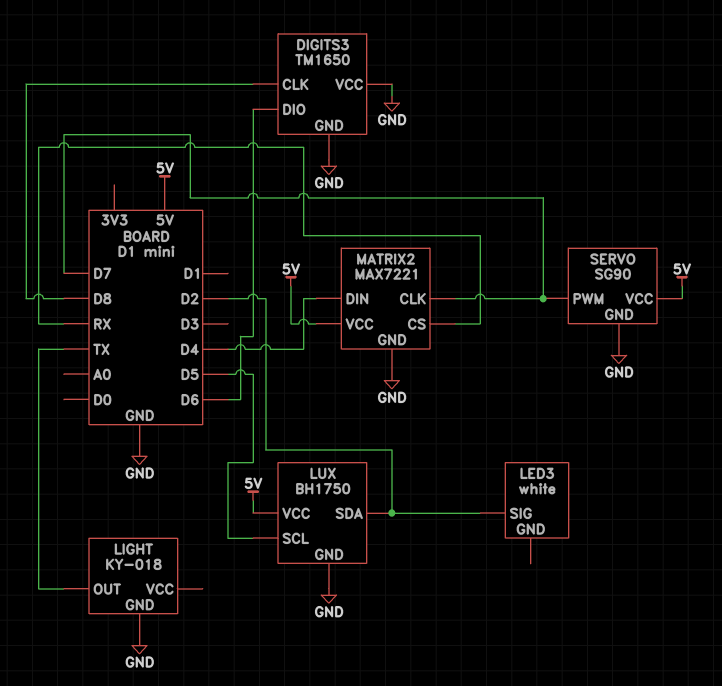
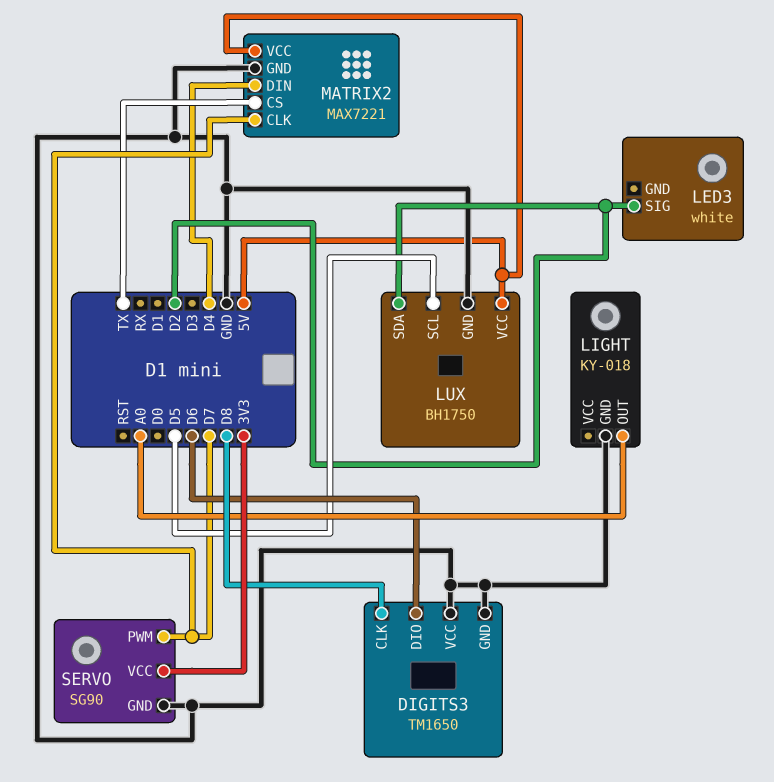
LIGHT pin OUT: TX -> A0
MATRIX2 pin CS: RX -> TX
SERVO pin VCC: 5V -> 3V3

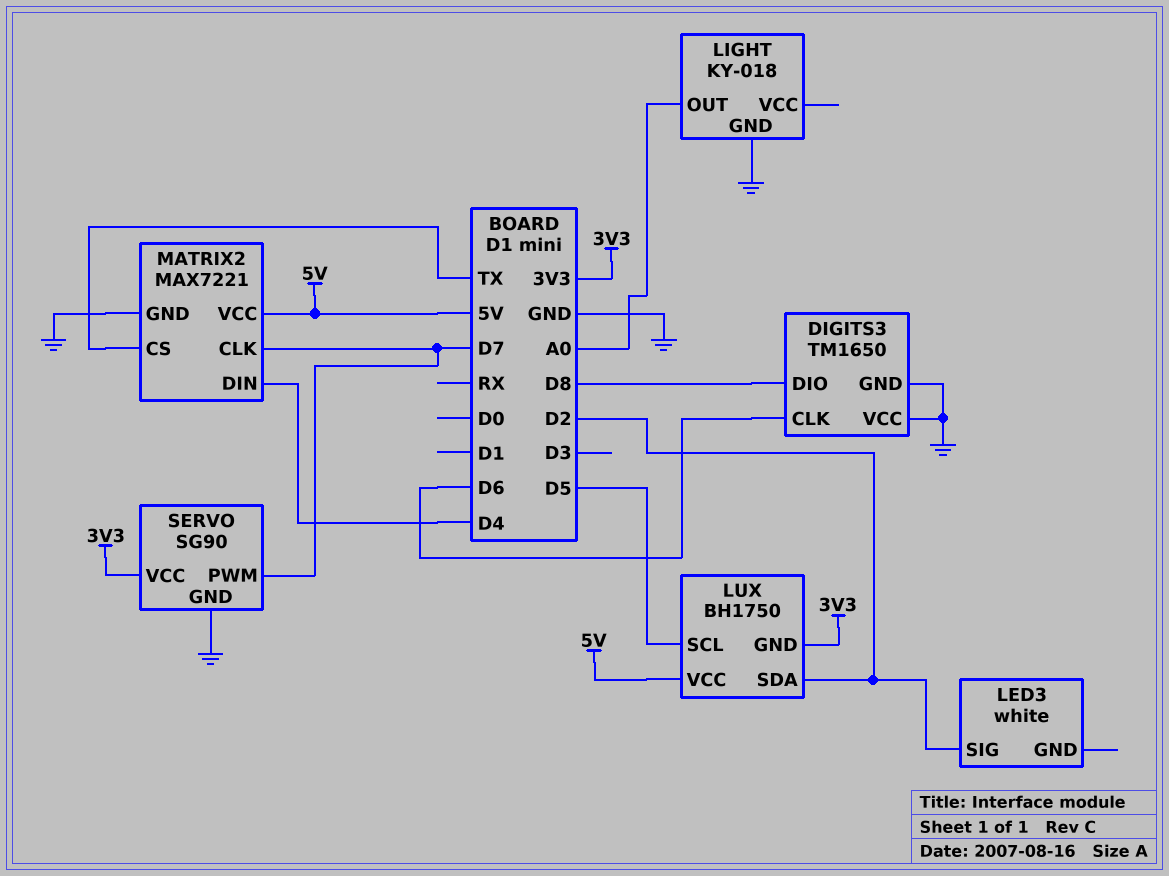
DIGITS3 pin CLK: D8 -> D6
DIGITS3 pin DIO: D6 -> D8
LUX pin GND: GND -> 3V3

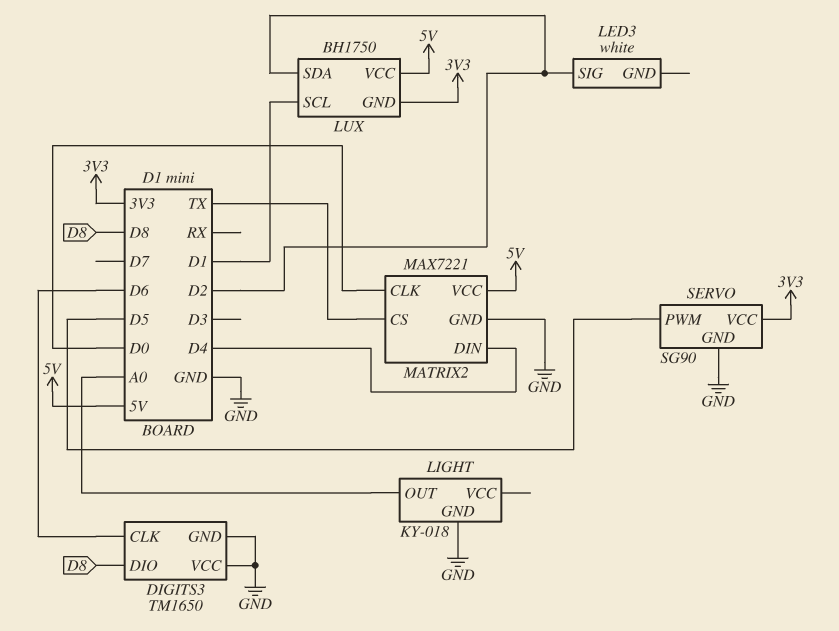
LUX pin SCL: D5 -> D1
MATRIX2 pin CLK: D7 -> D0
SERVO pin PWM: D7 -> D5

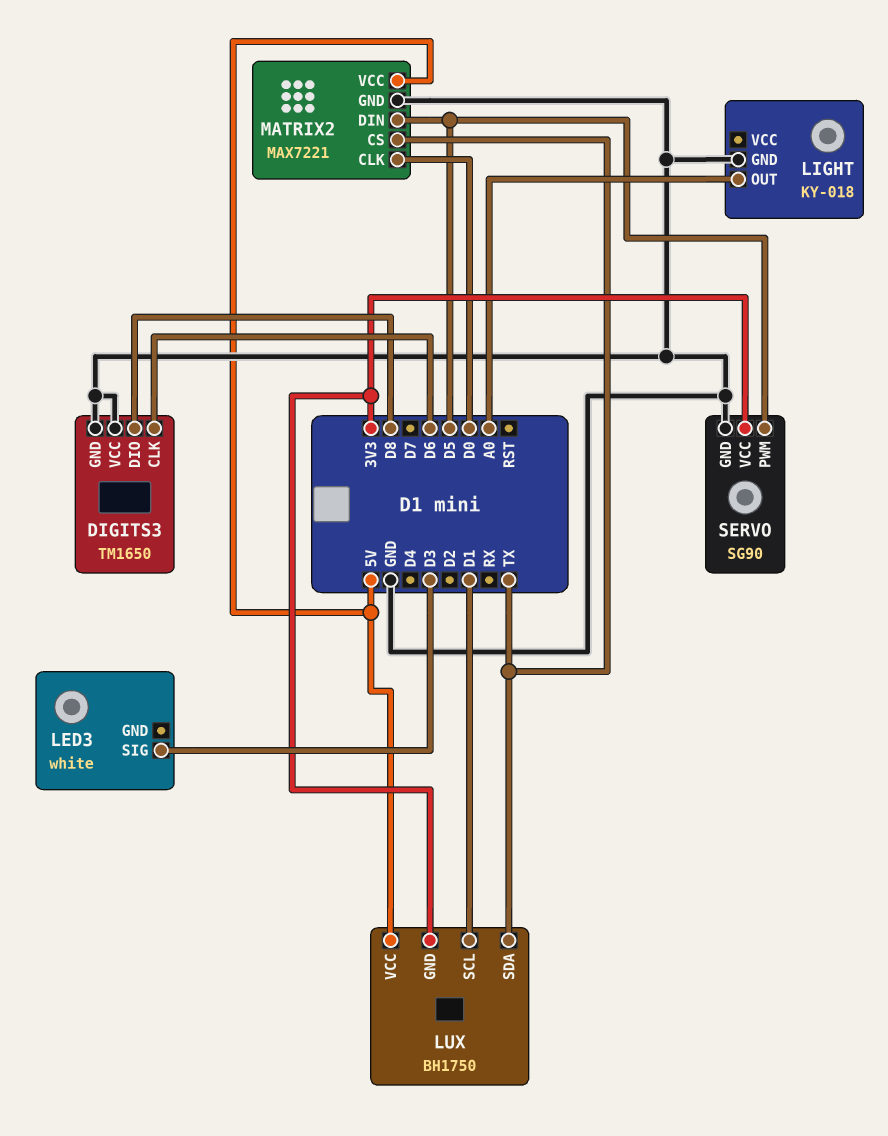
LED3 pin SIG: D2 -> D3
LUX pin SDA: D2 -> TX
MATRIX2 pin DIN: D4 -> D5

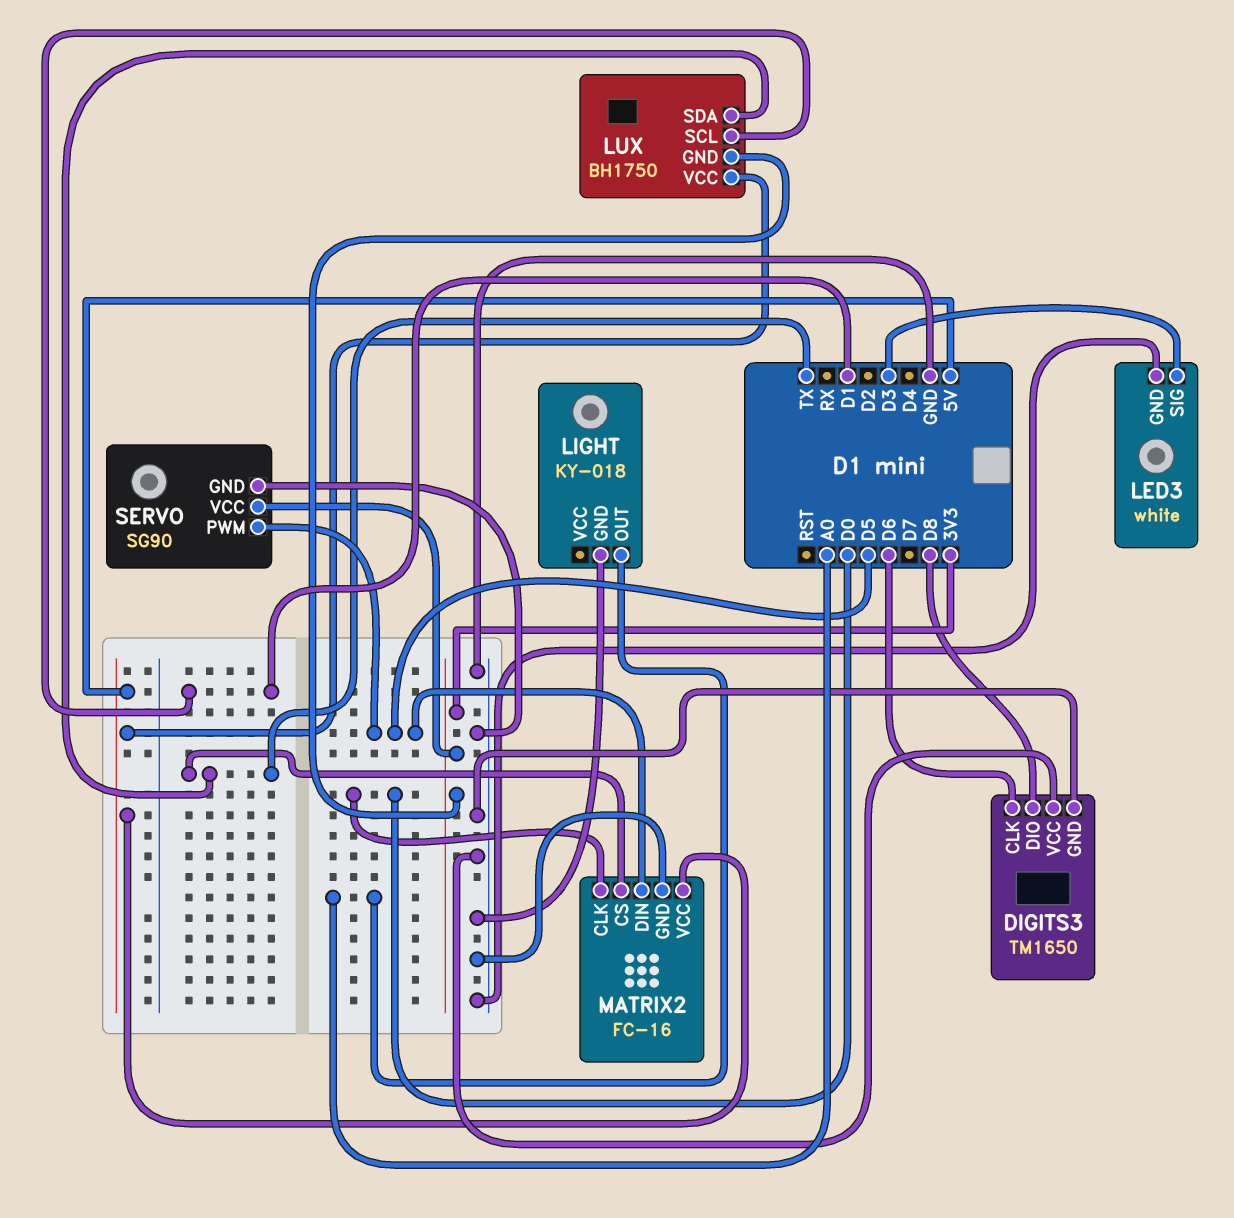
LED3 pin GND: none -> GND
MATRIX2: MAX7221 -> FC-16

